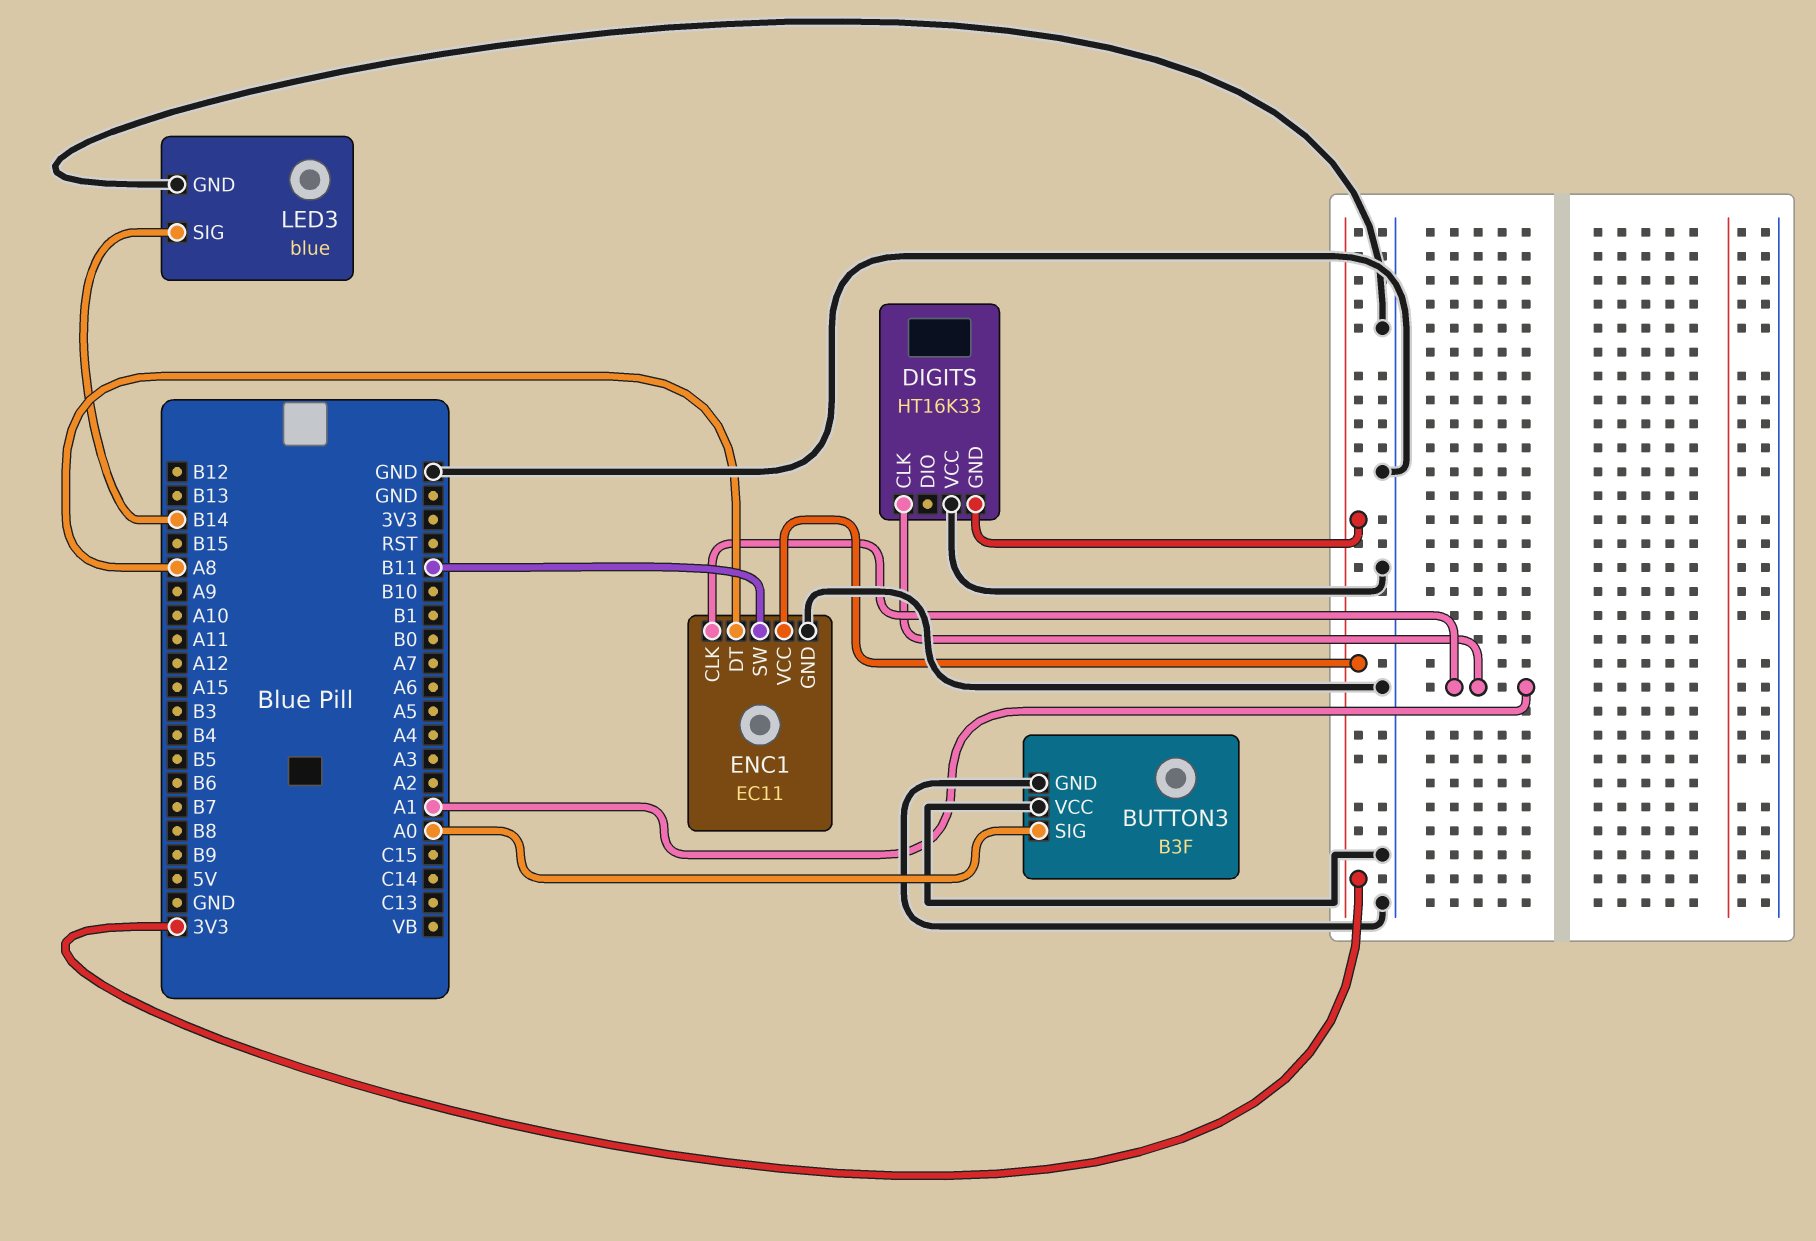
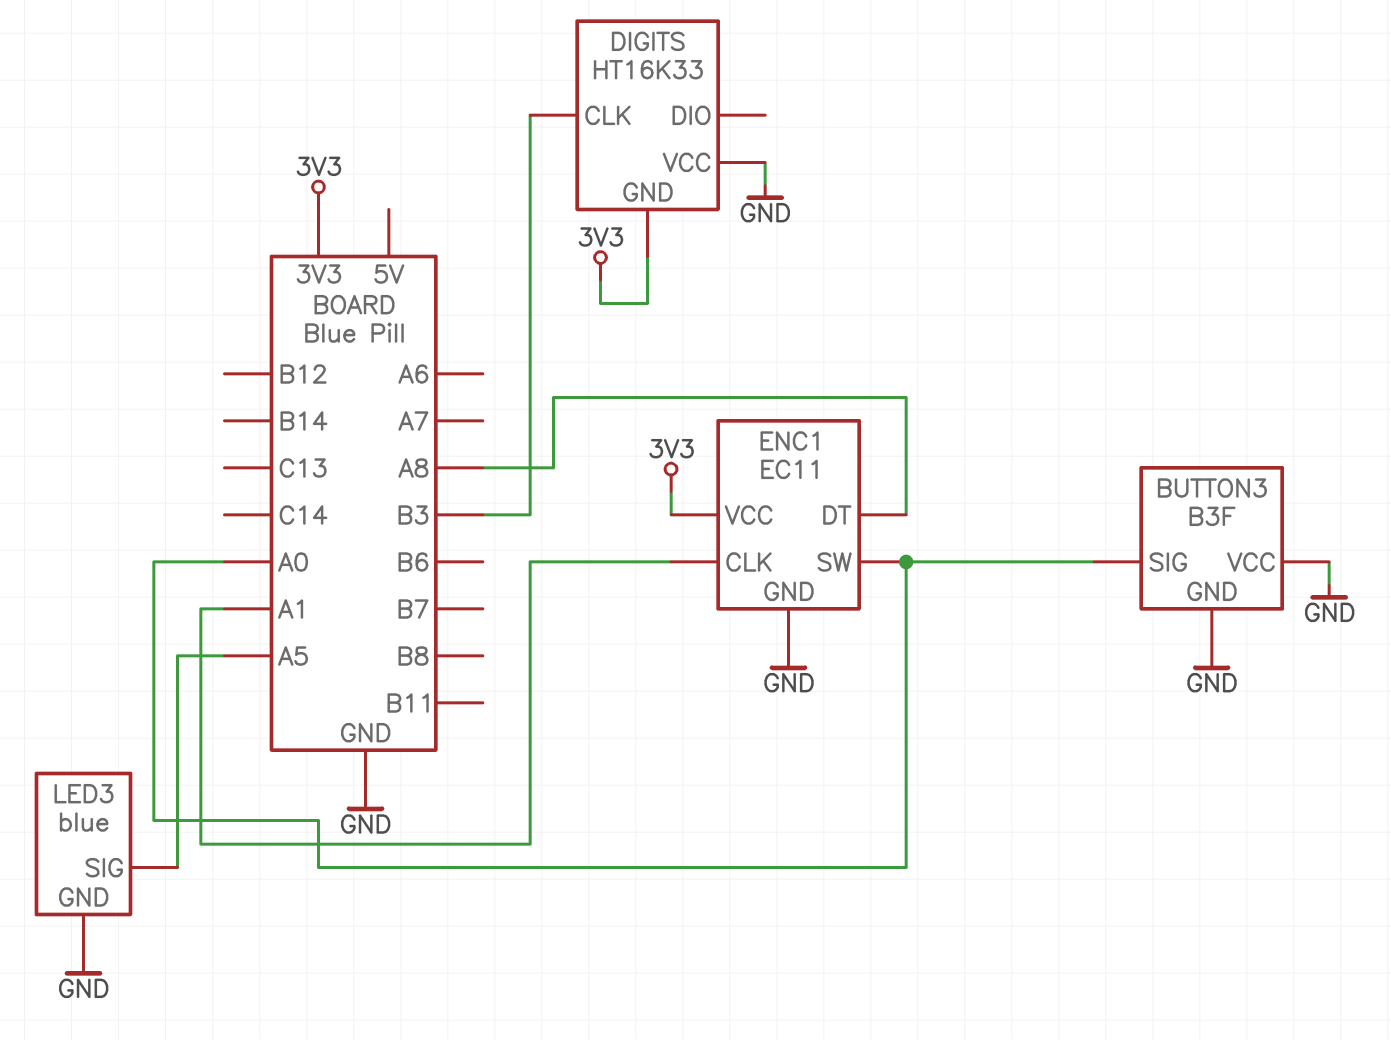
DIGITS pin CLK: A1 -> B3
ENC1 pin SW: B11 -> A0
LED3 pin SIG: B14 -> A5

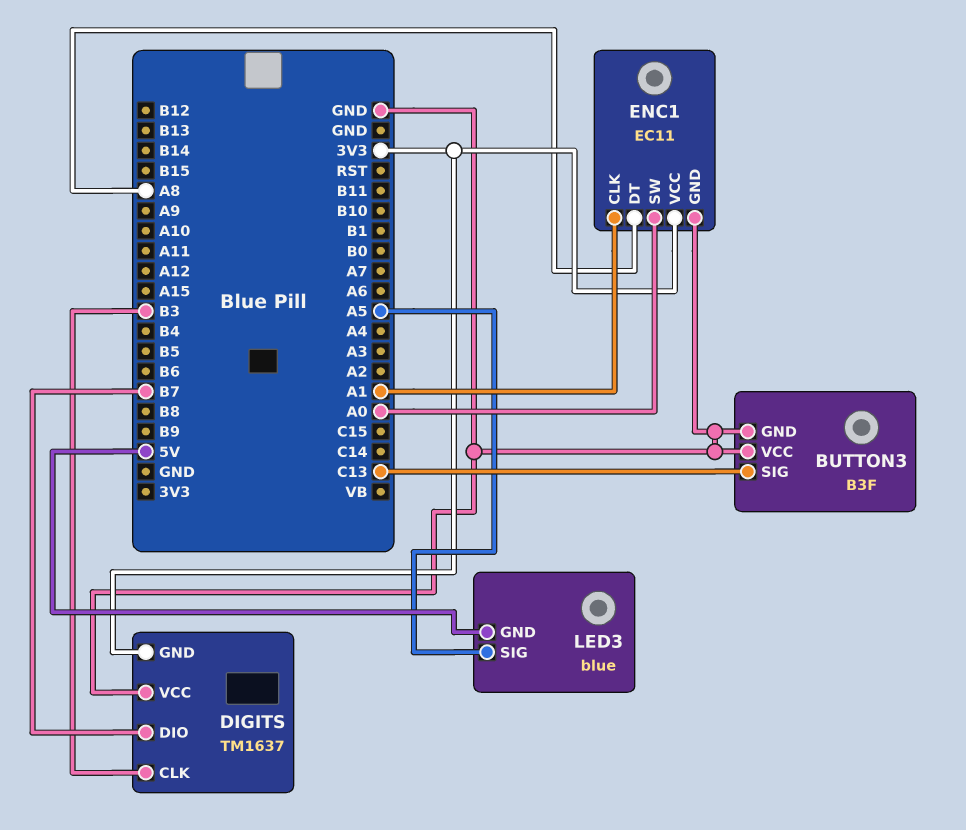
BUTTON3 pin SIG: A0 -> C13
DIGITS: HT16K33 -> TM1637
DIGITS pin DIO: none -> B7
LED3 pin GND: GND -> 5V

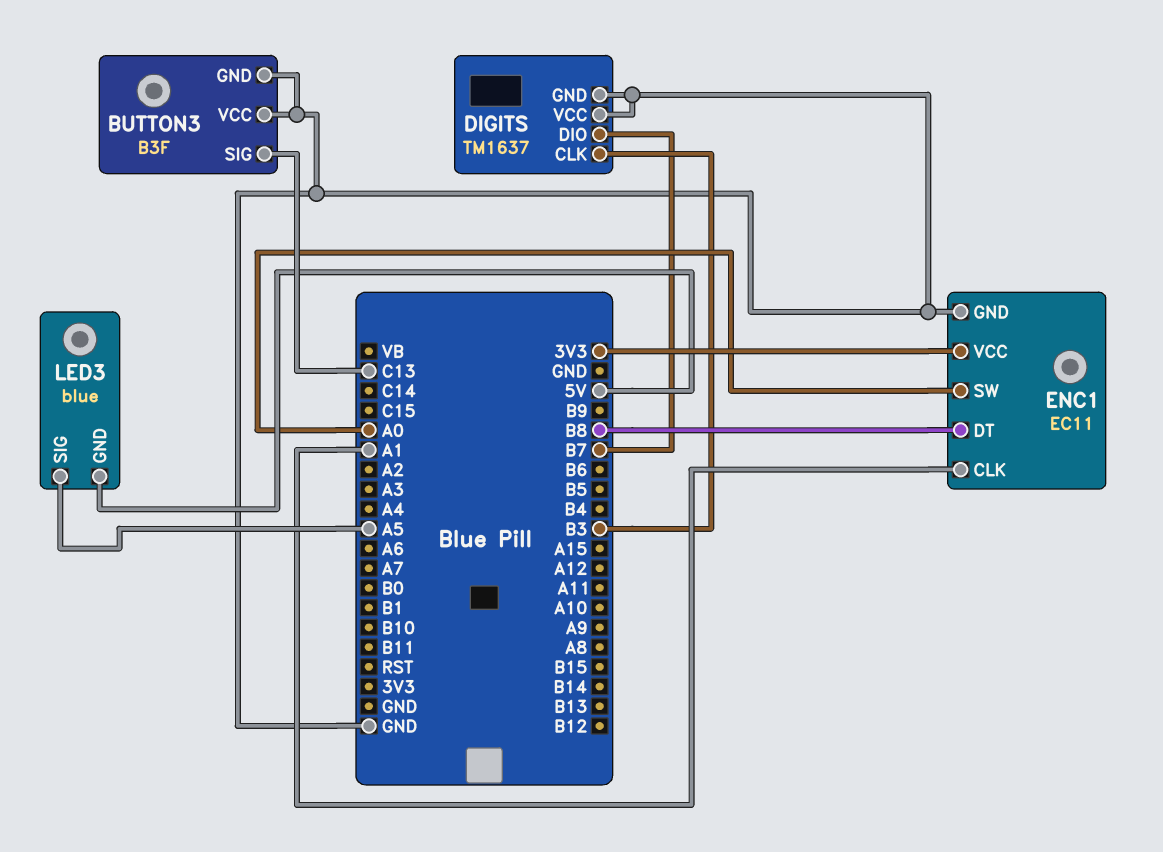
DIGITS pin GND: 3V3 -> GND
ENC1 pin DT: A8 -> B8

